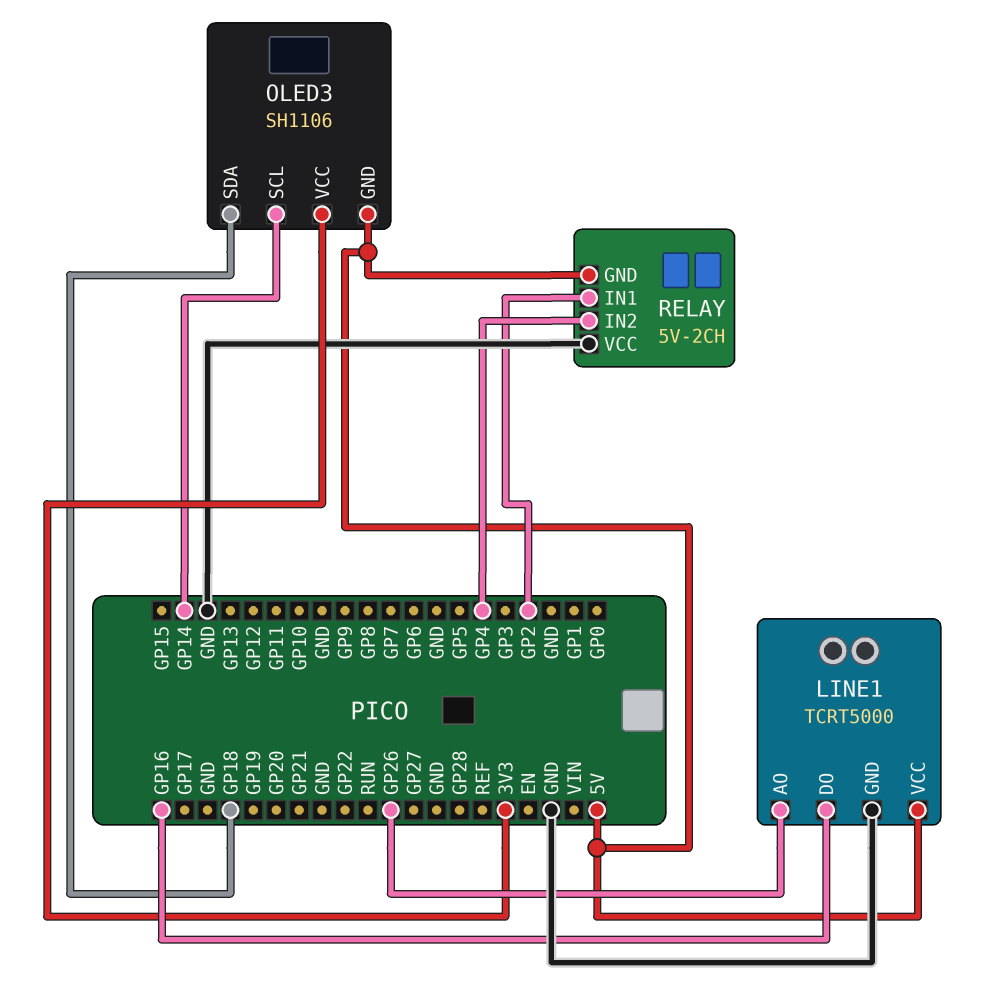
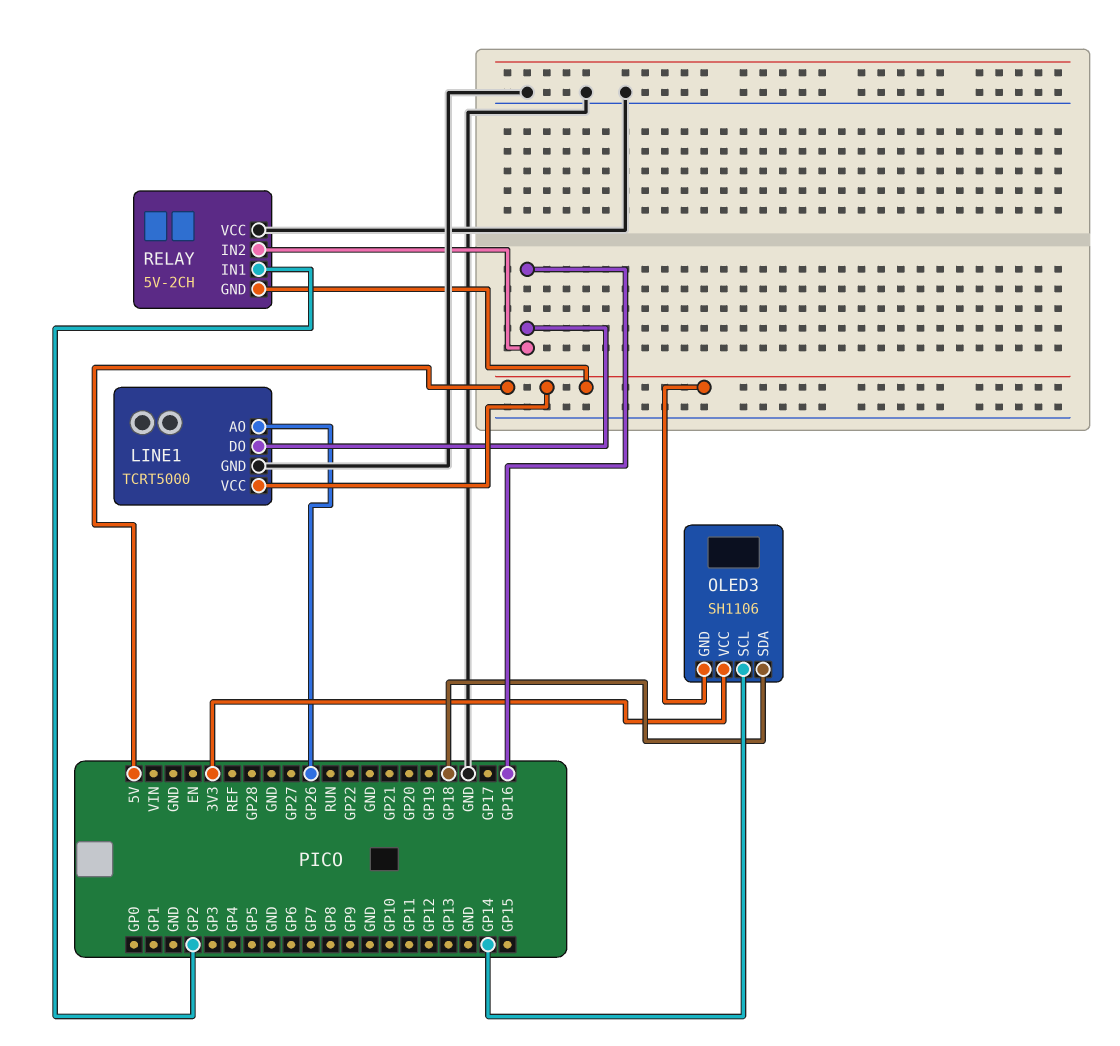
RELAY pin IN2: GP4 -> GP16

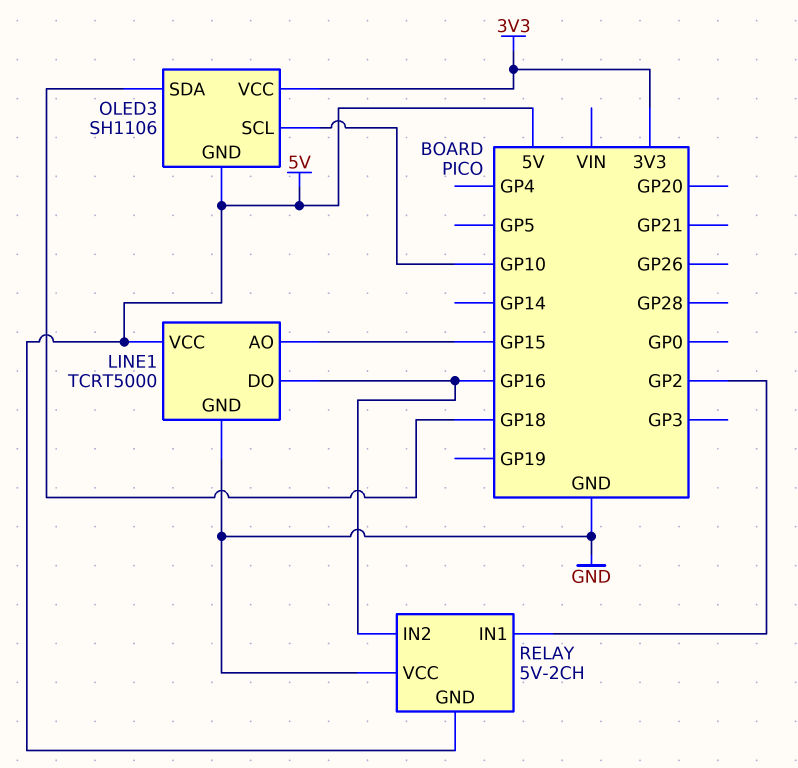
LINE1 pin AO: GP26 -> GP15
OLED3 pin SCL: GP14 -> GP10

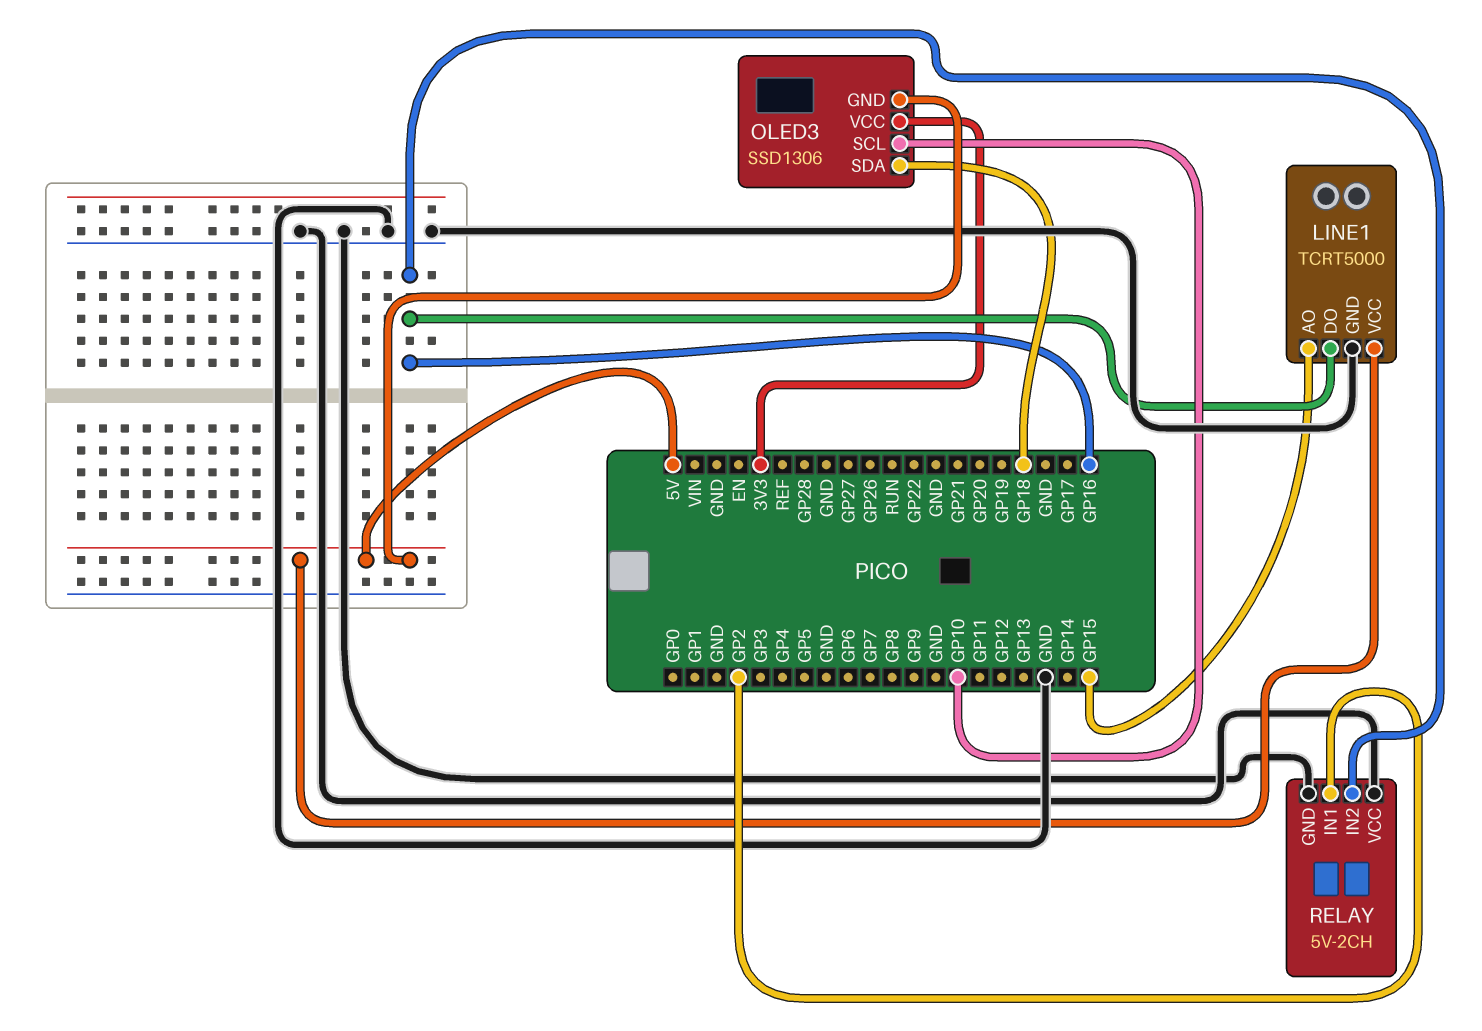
OLED3: SH1106 -> SSD1306
RELAY pin GND: 5V -> GND

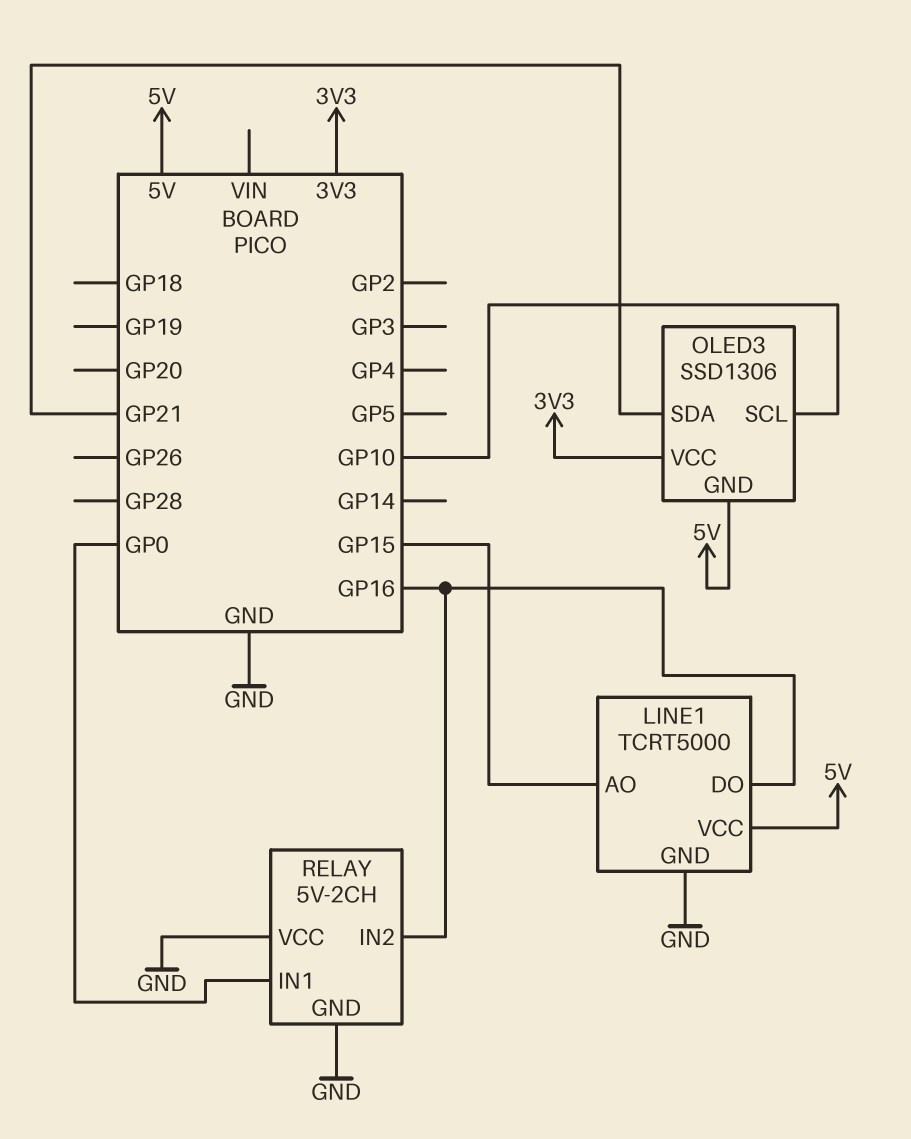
OLED3 pin SDA: GP18 -> GP21
RELAY pin IN1: GP2 -> GP0

